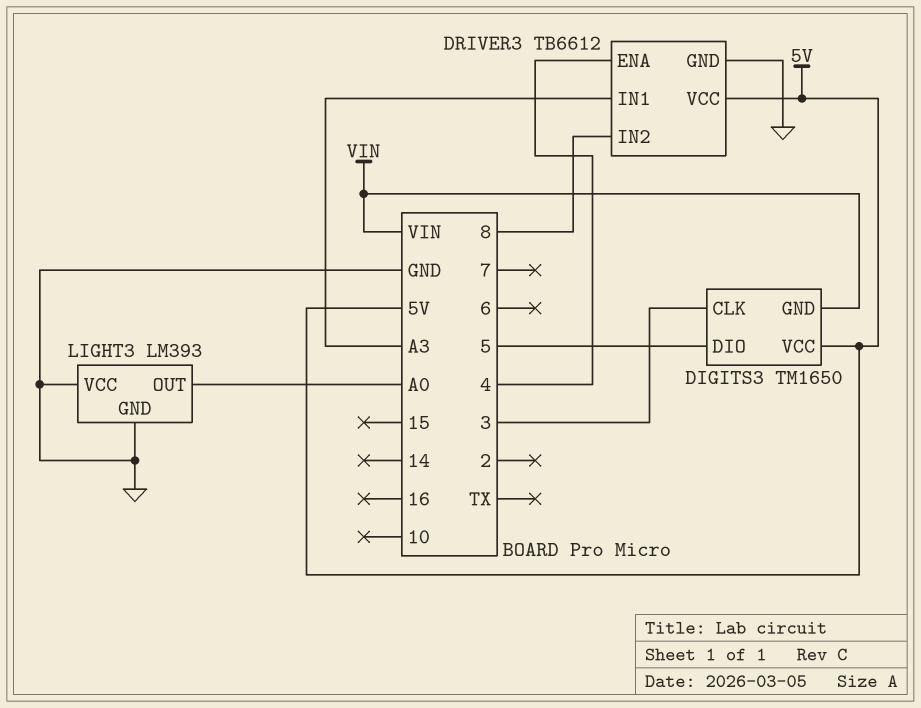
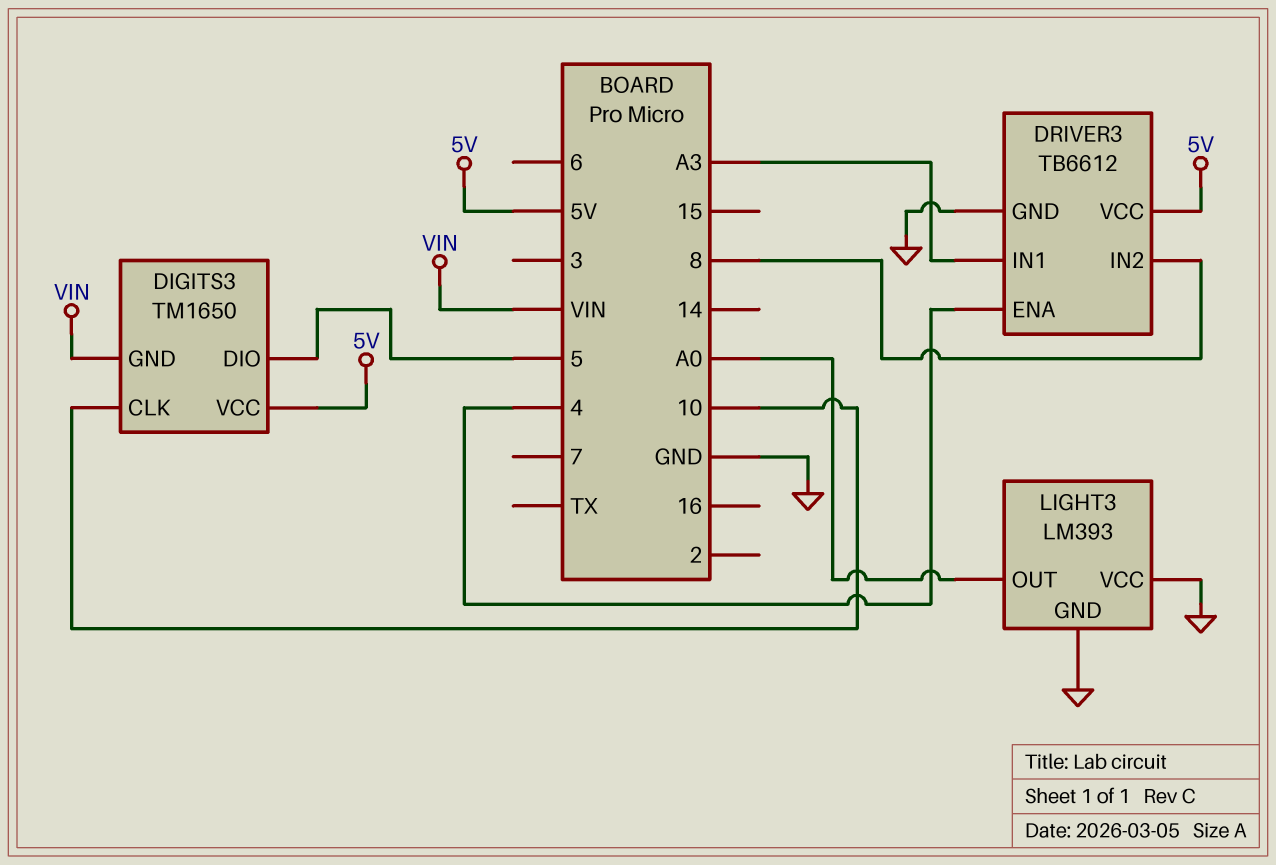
DIGITS3 pin CLK: 3 -> 10

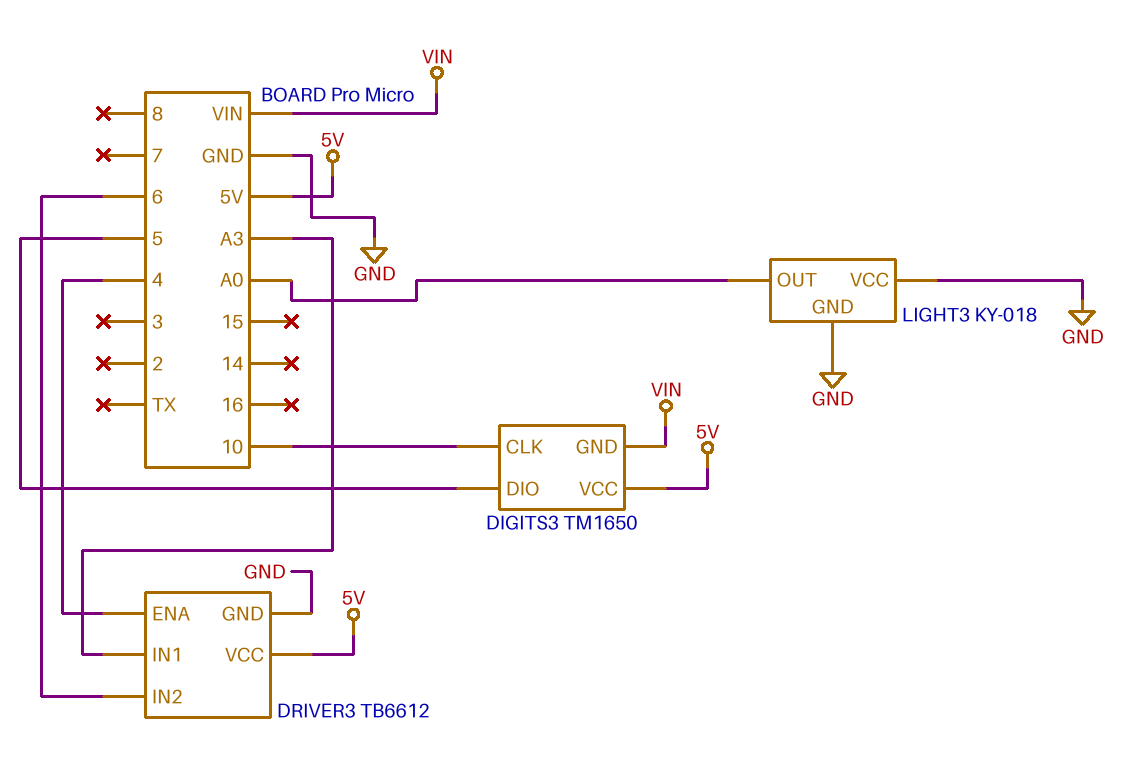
DRIVER3 pin IN2: 8 -> 6
LIGHT3: LM393 -> KY-018

